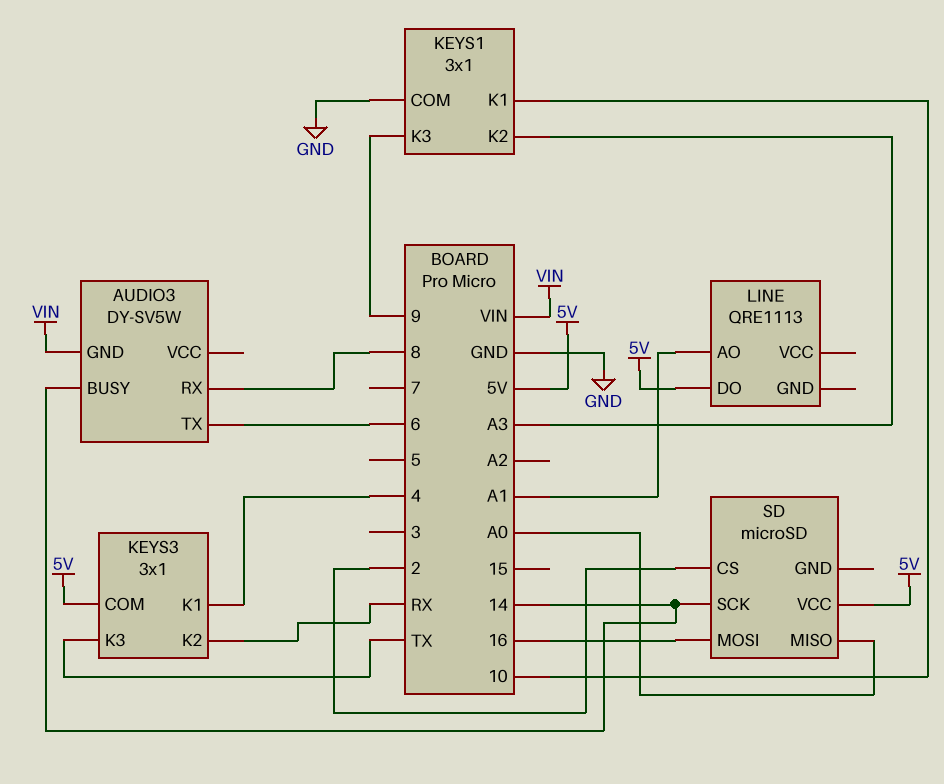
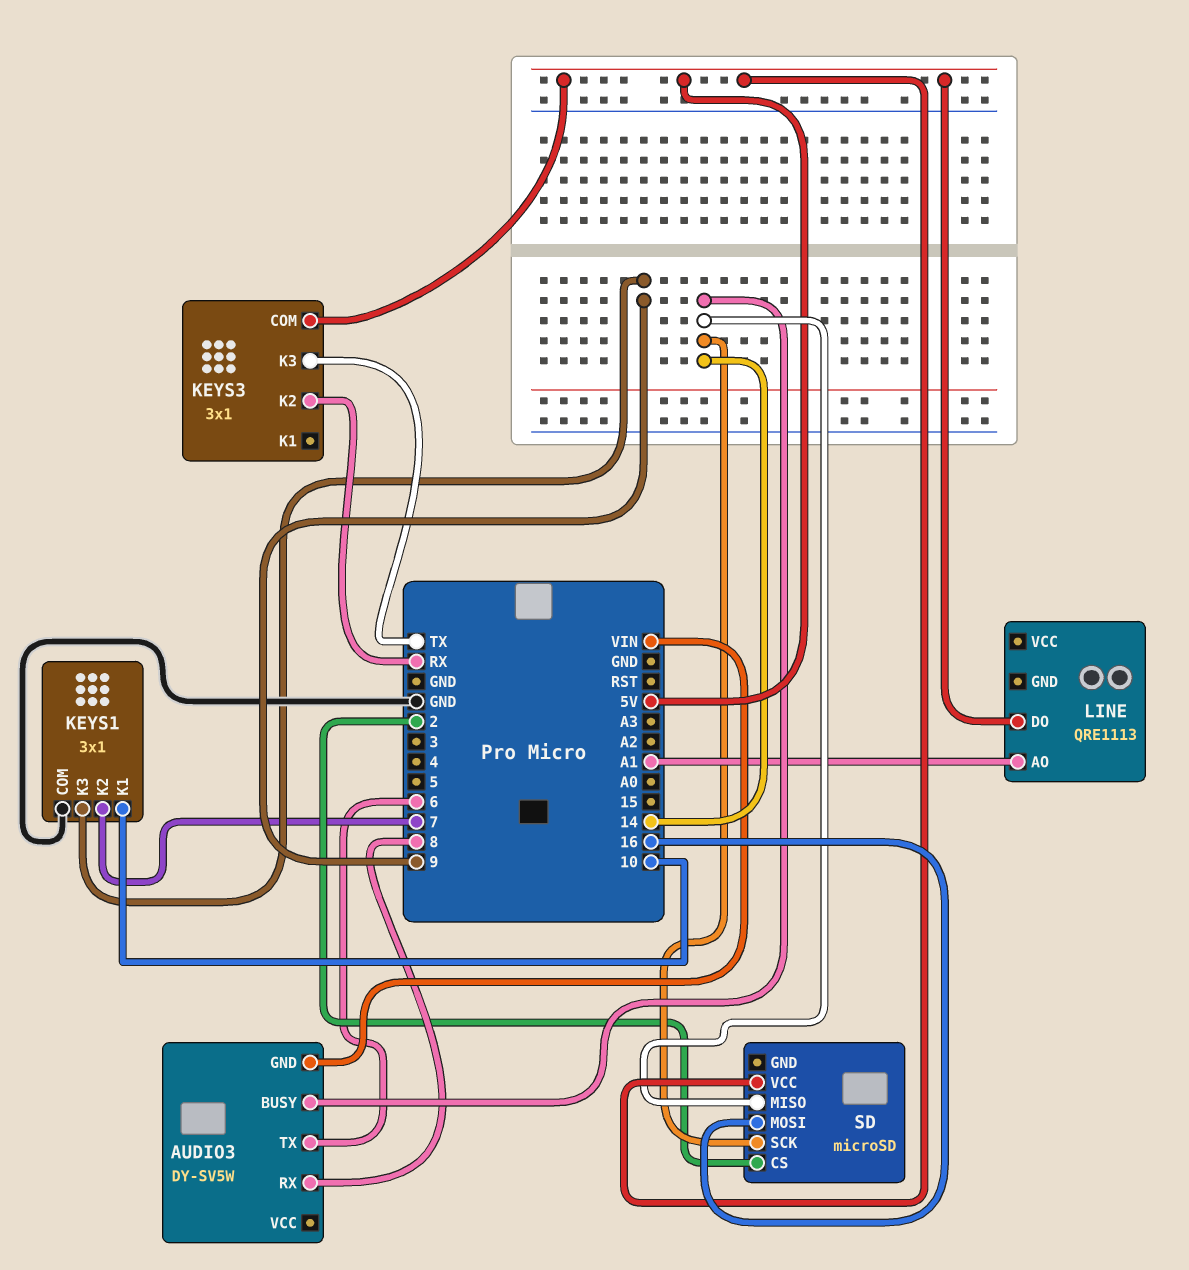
KEYS1 pin K2: A3 -> 7
KEYS3 pin K1: 4 -> none
SD pin MISO: A0 -> 14

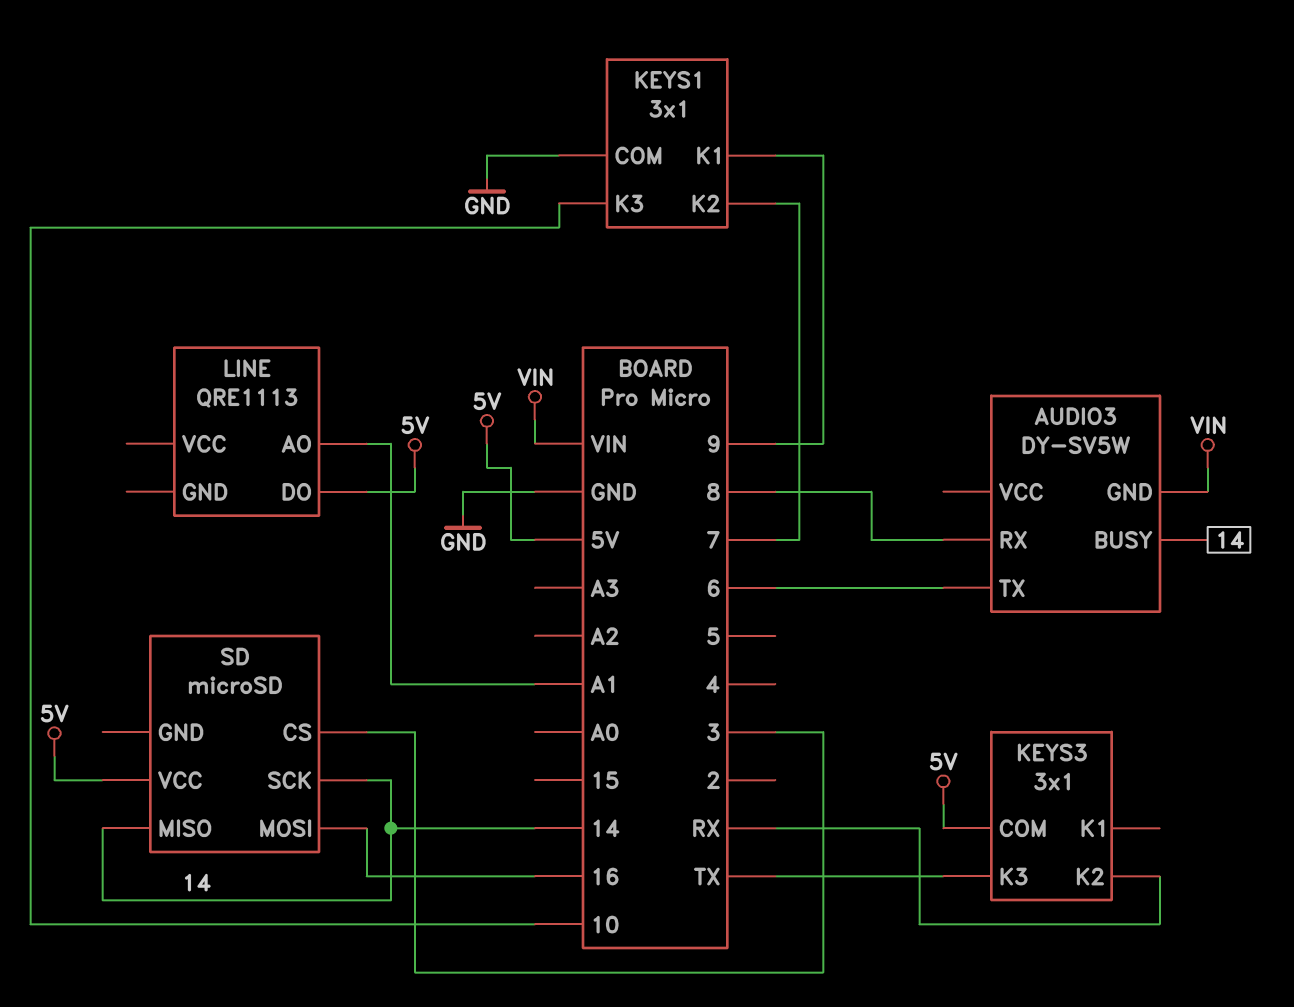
KEYS1 pin K1: 10 -> 9
KEYS1 pin K3: 9 -> 10
SD pin CS: 2 -> 3

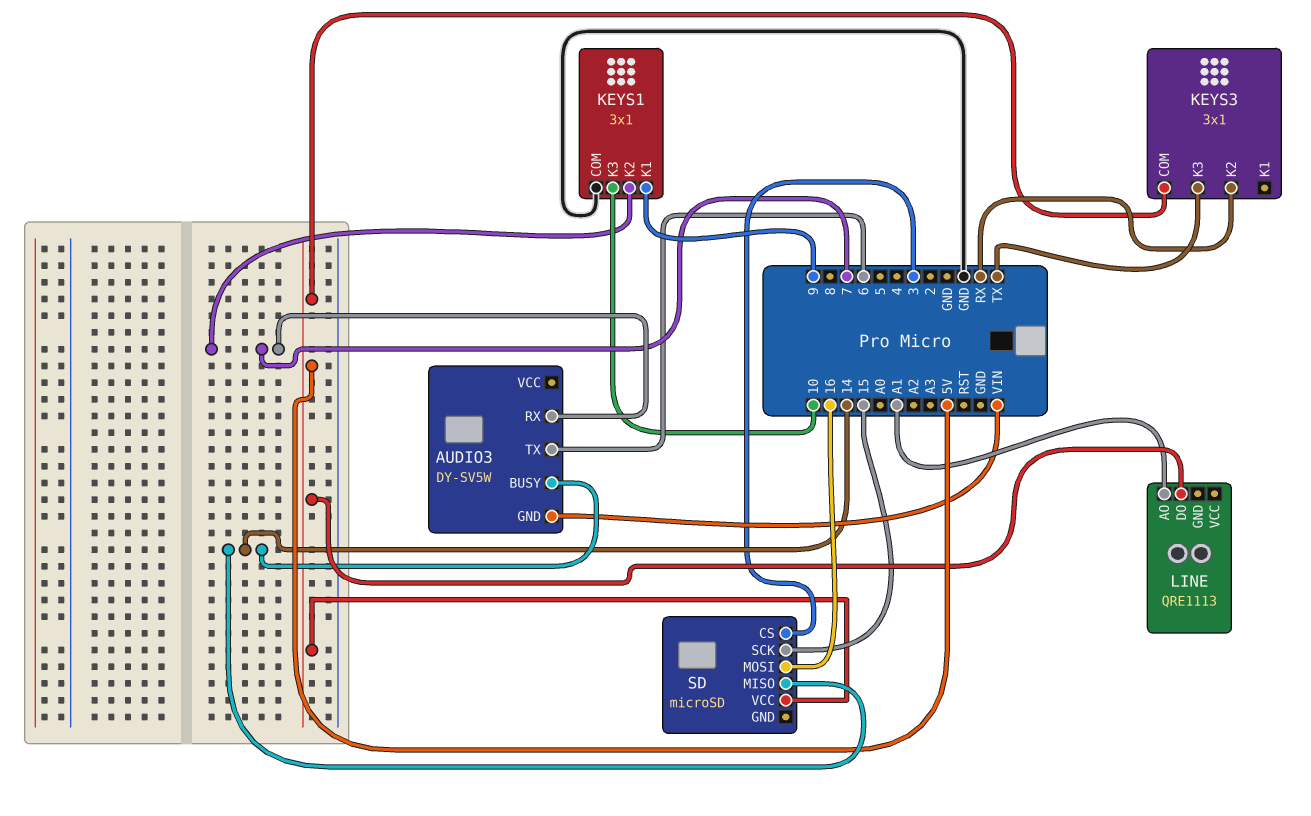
AUDIO3 pin RX: 8 -> 7
SD pin SCK: 14 -> 15

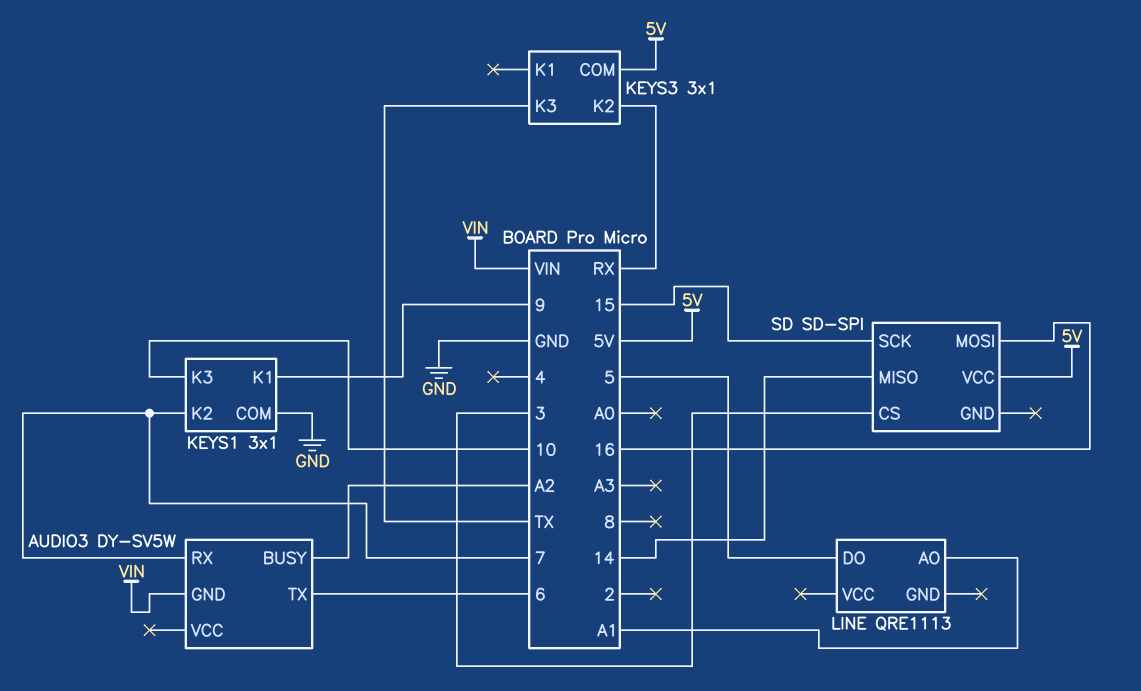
AUDIO3 pin BUSY: 14 -> A2
LINE pin DO: 5V -> 5
SD: microSD -> SD-SPI

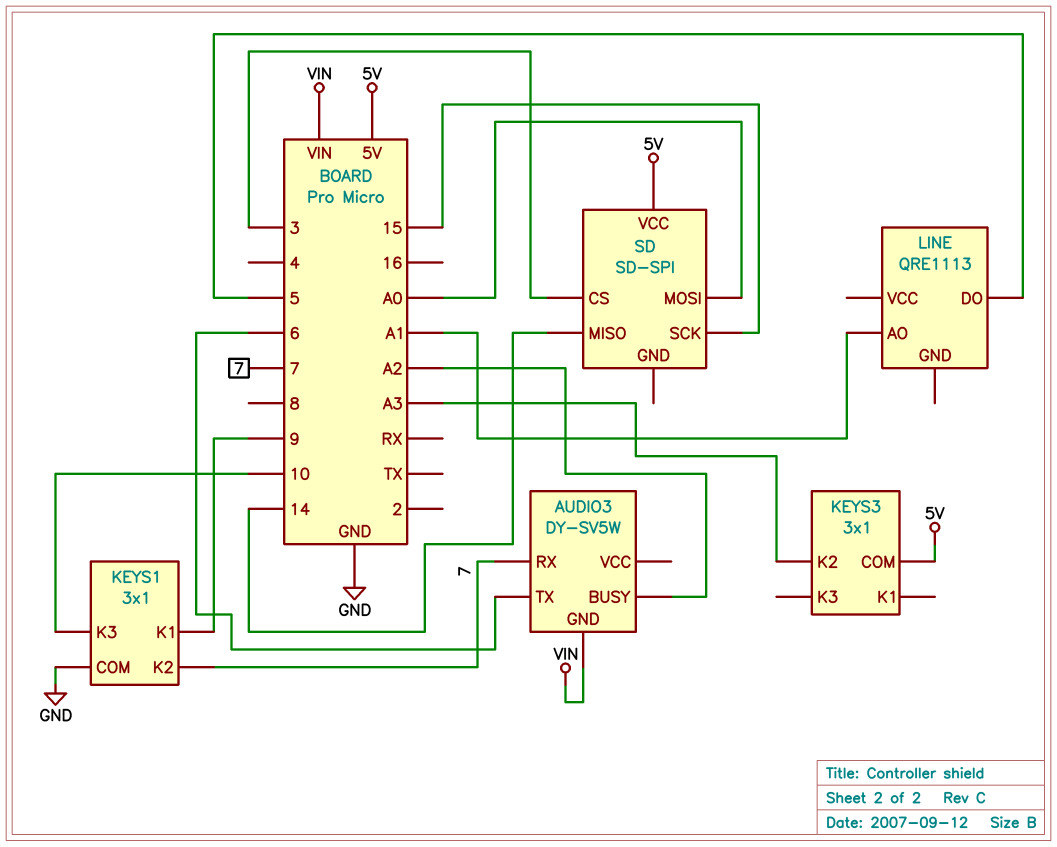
KEYS3 pin K2: RX -> A3
KEYS3 pin K3: TX -> none
SD pin MOSI: 16 -> A0

